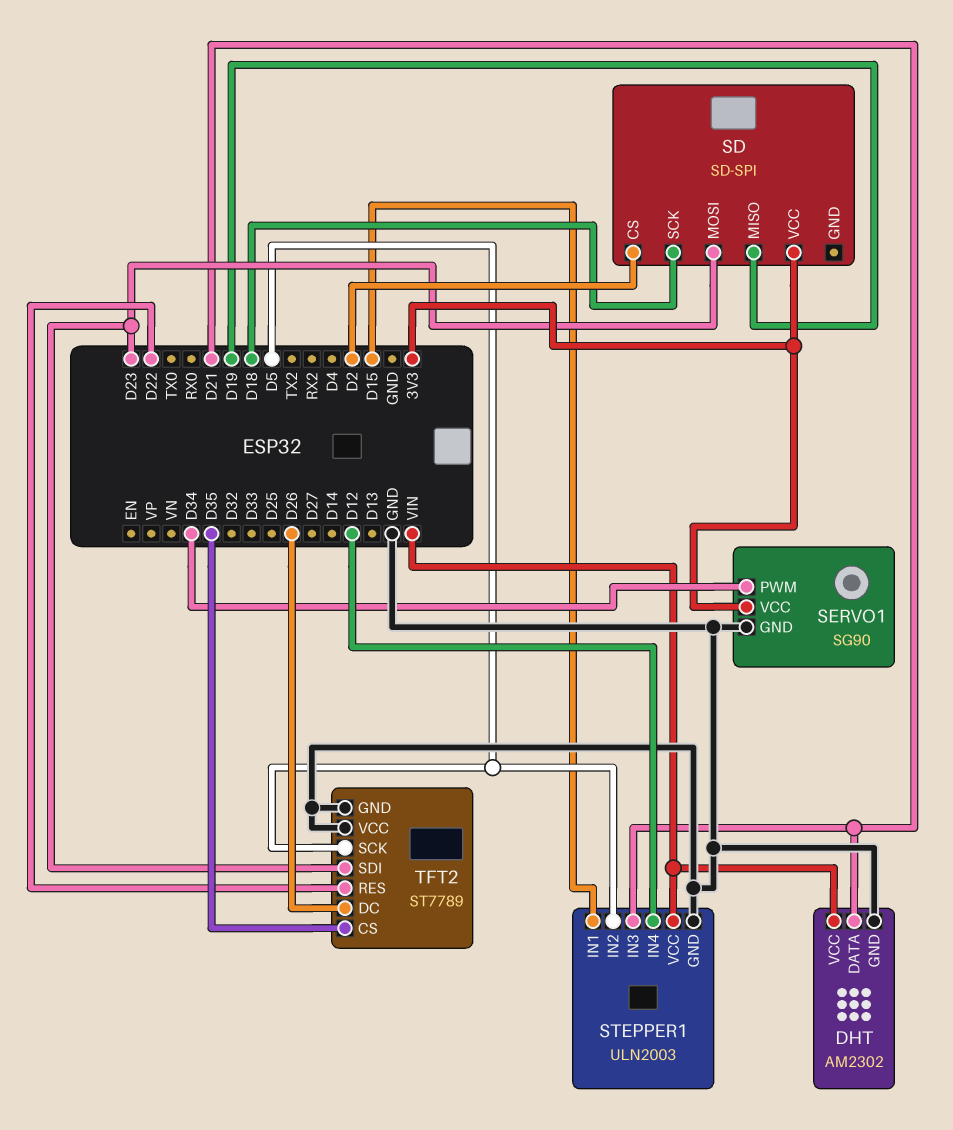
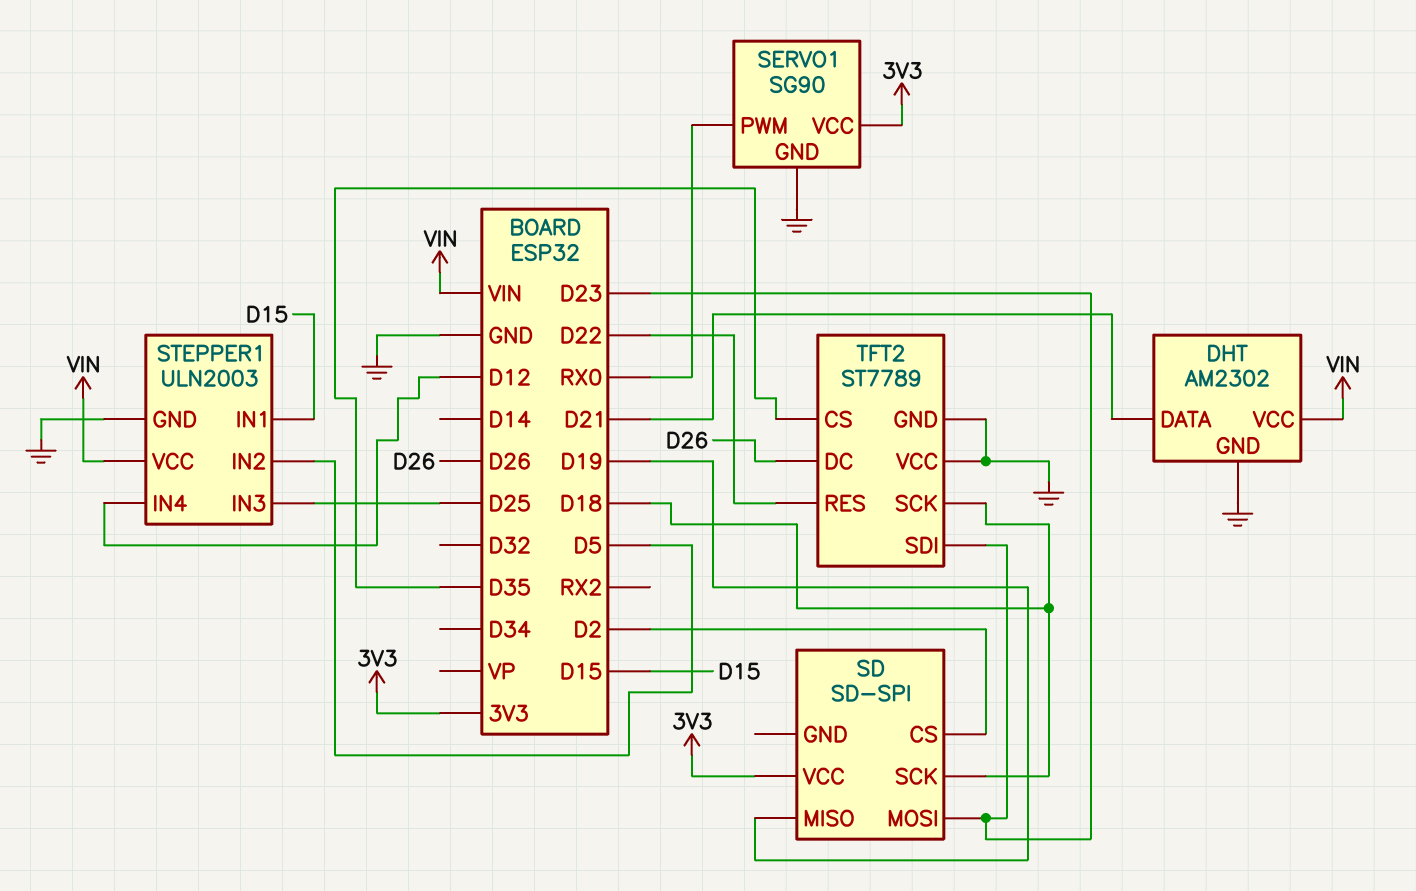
SERVO1 pin PWM: D34 -> RX0
STEPPER1 pin IN3: D21 -> D25
TFT2 pin SCK: D5 -> D18

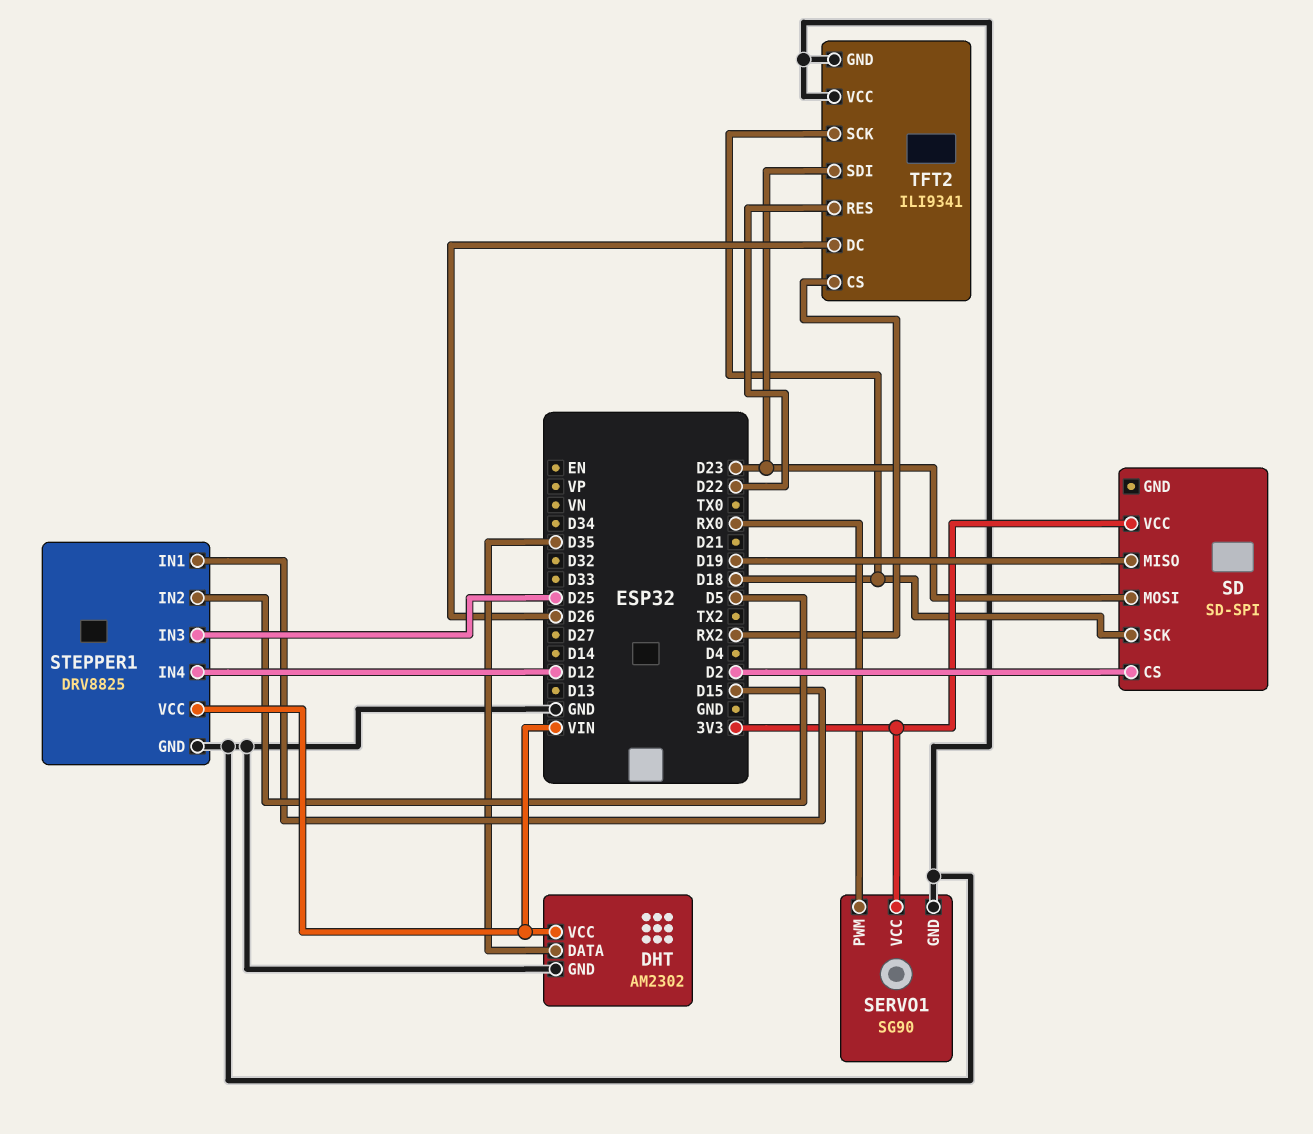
DHT pin DATA: D21 -> D35
STEPPER1: ULN2003 -> DRV8825
TFT2: ST7789 -> ILI9341
TFT2 pin CS: D35 -> RX2

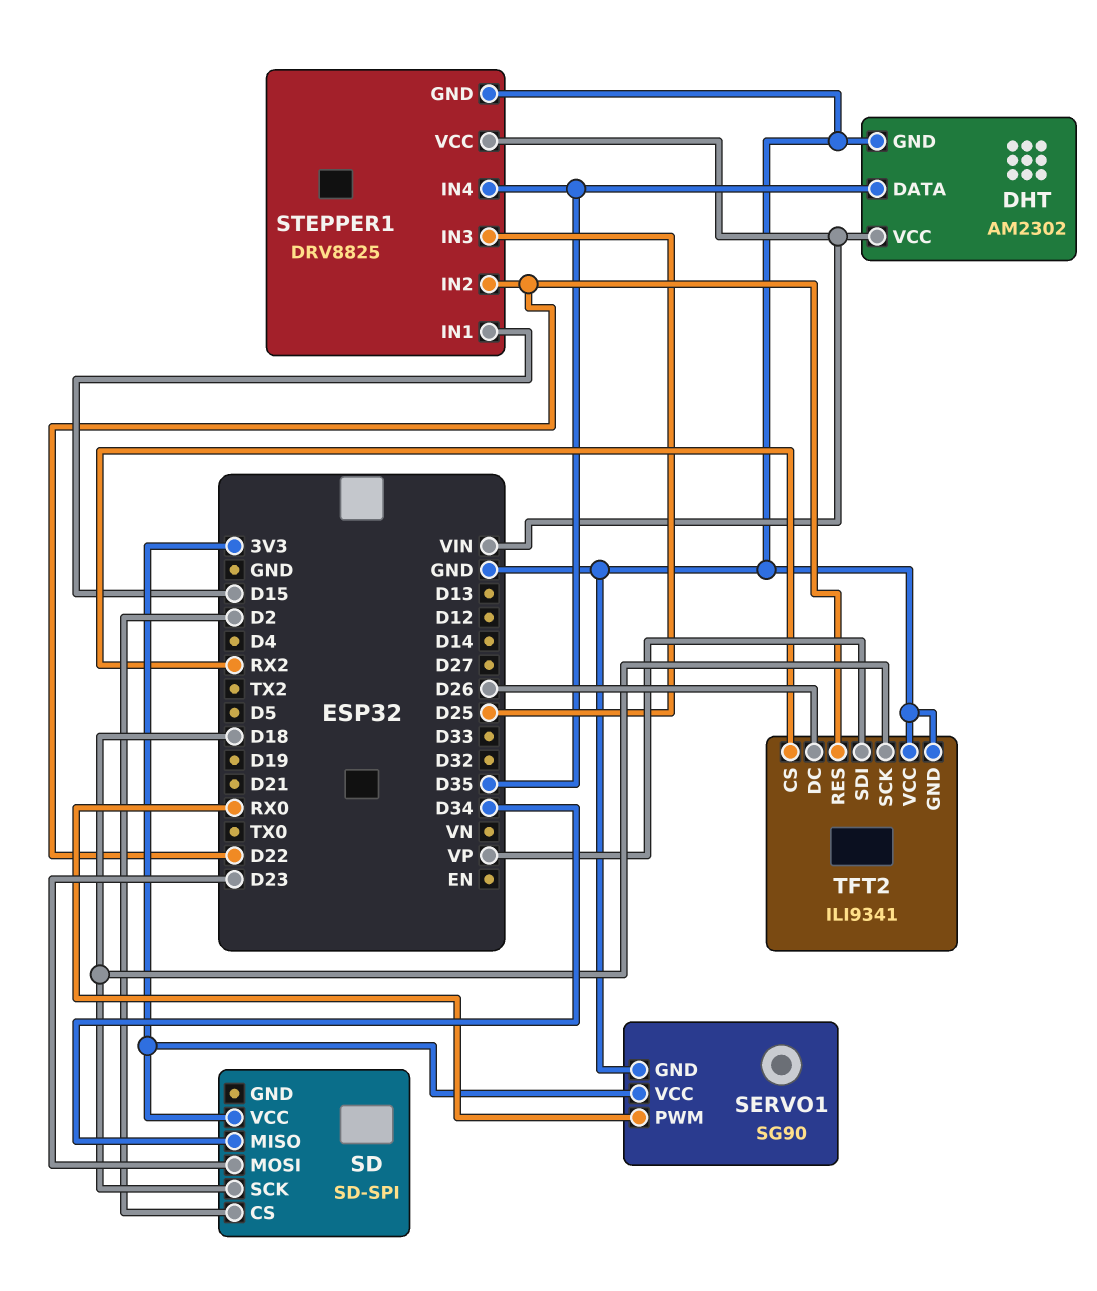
SD pin MISO: D19 -> D34
STEPPER1 pin IN2: D5 -> D22
STEPPER1 pin IN4: D12 -> D35
TFT2 pin SDI: D23 -> VP

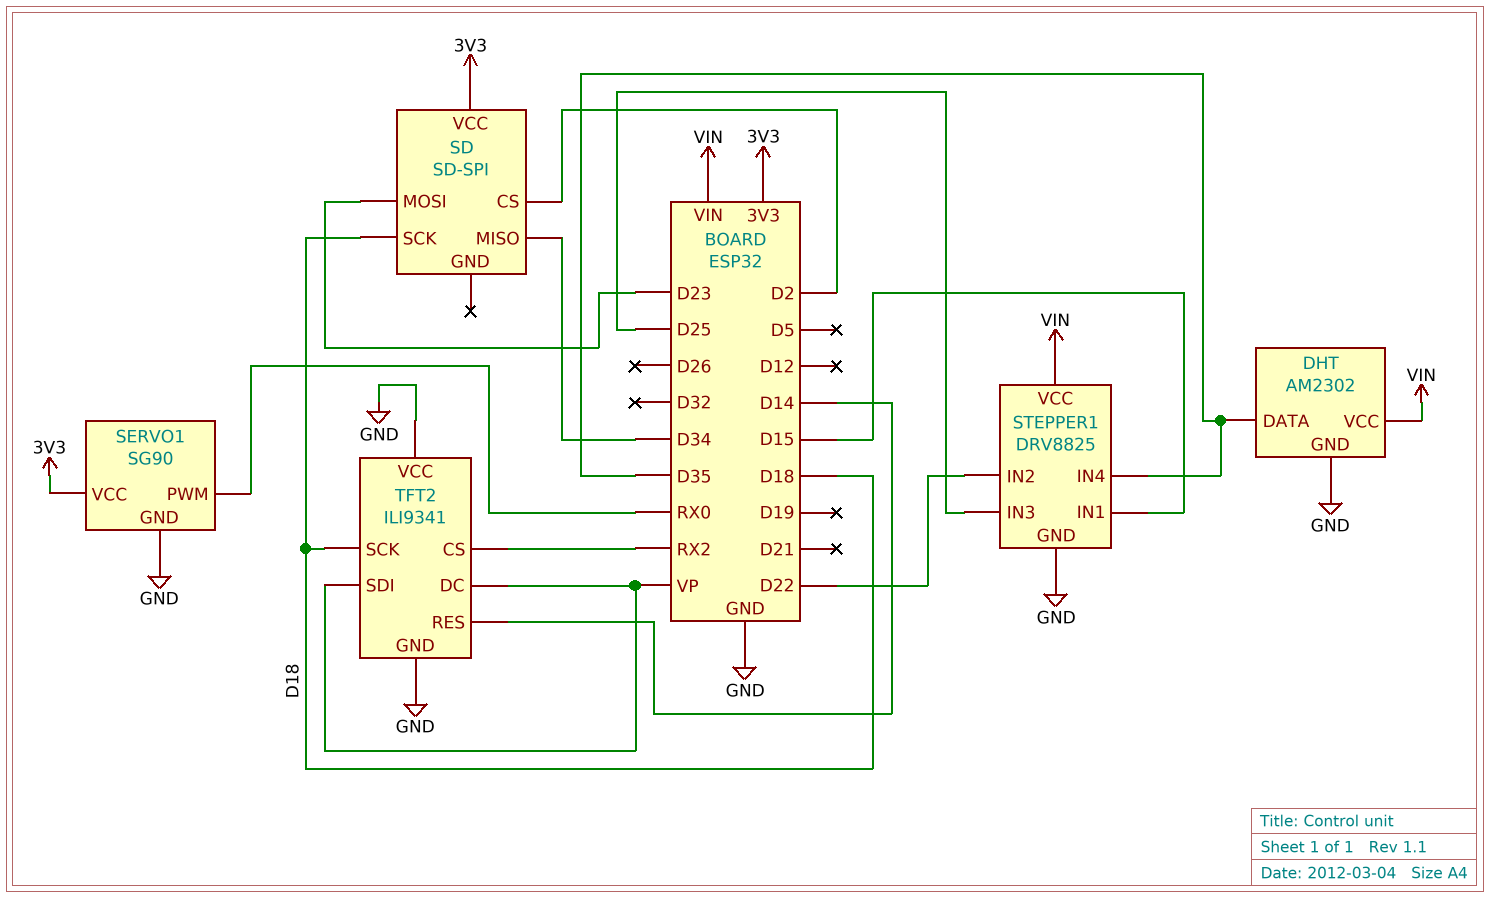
TFT2 pin DC: D26 -> VP
TFT2 pin RES: D22 -> D14

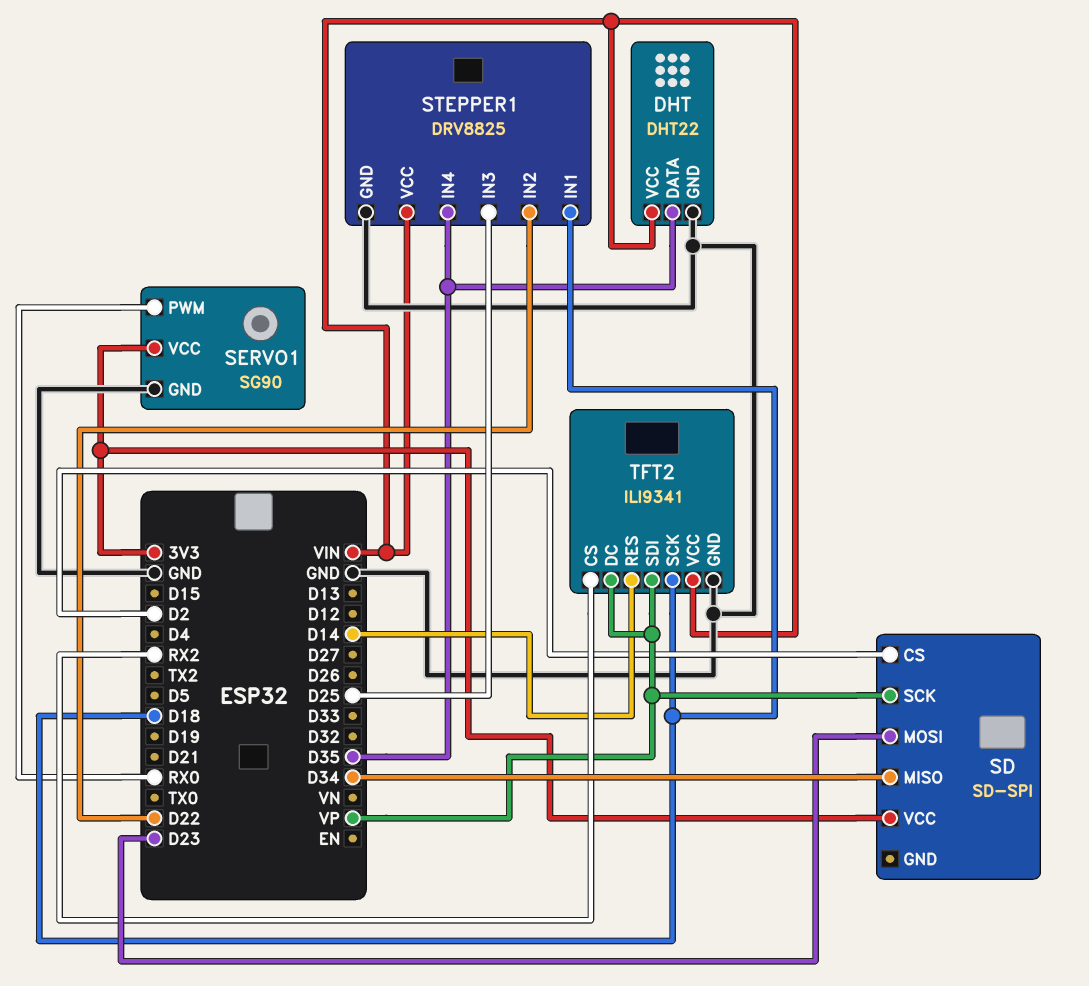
DHT: AM2302 -> DHT22
SD pin SCK: D18 -> VP
STEPPER1 pin IN1: D15 -> D18
TFT2 pin VCC: GND -> VIN

